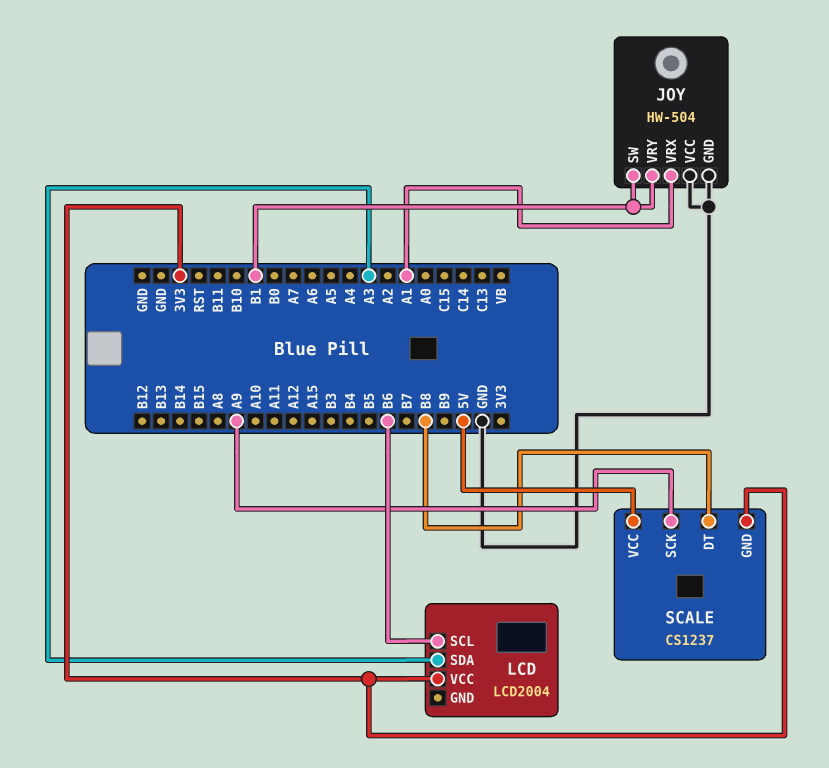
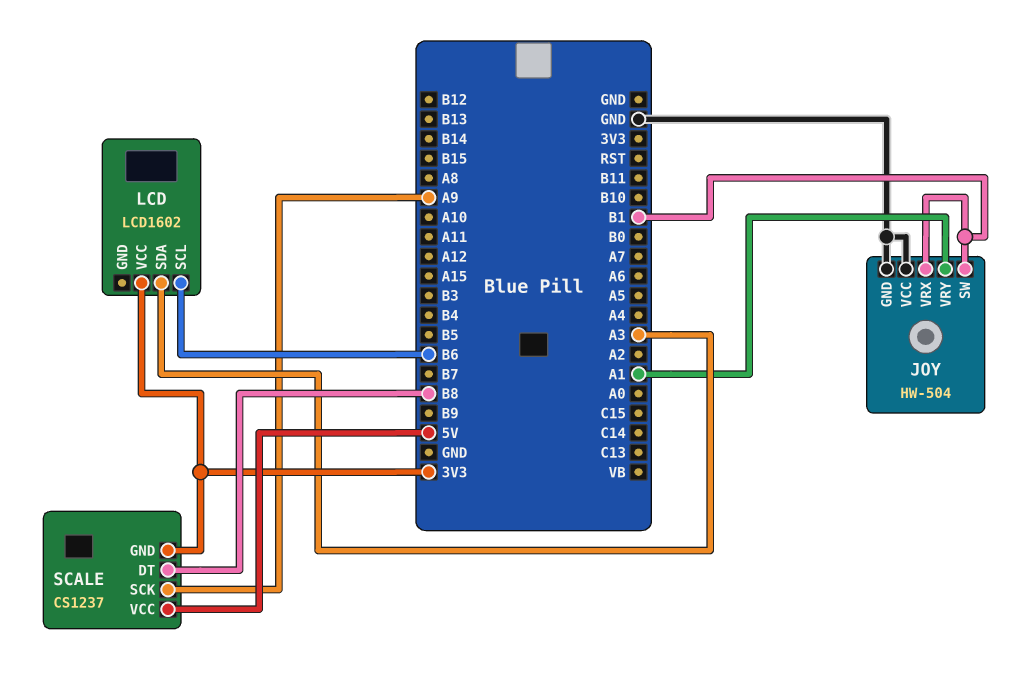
JOY pin VRX: A1 -> B1
JOY pin VRY: B1 -> A1
LCD: LCD2004 -> LCD1602

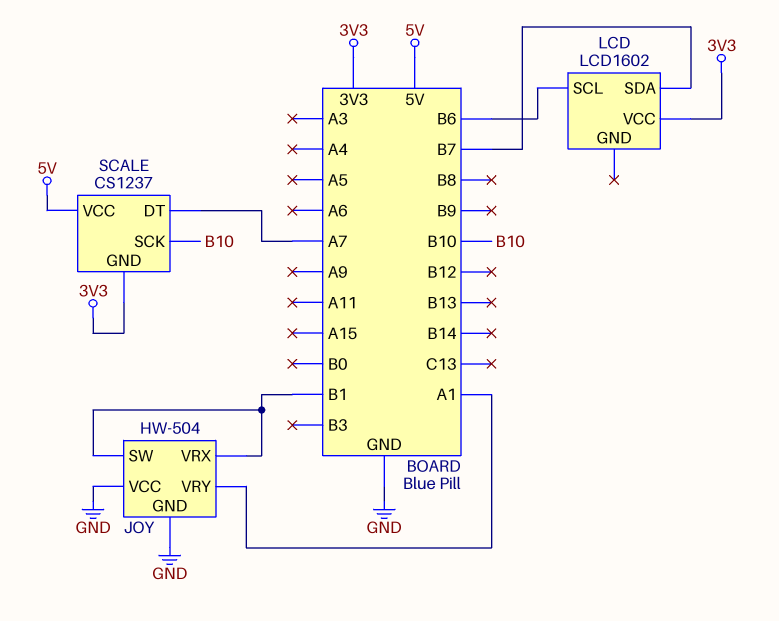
LCD pin SDA: A3 -> B7
SCALE pin DT: B8 -> A7
SCALE pin SCK: A9 -> B10

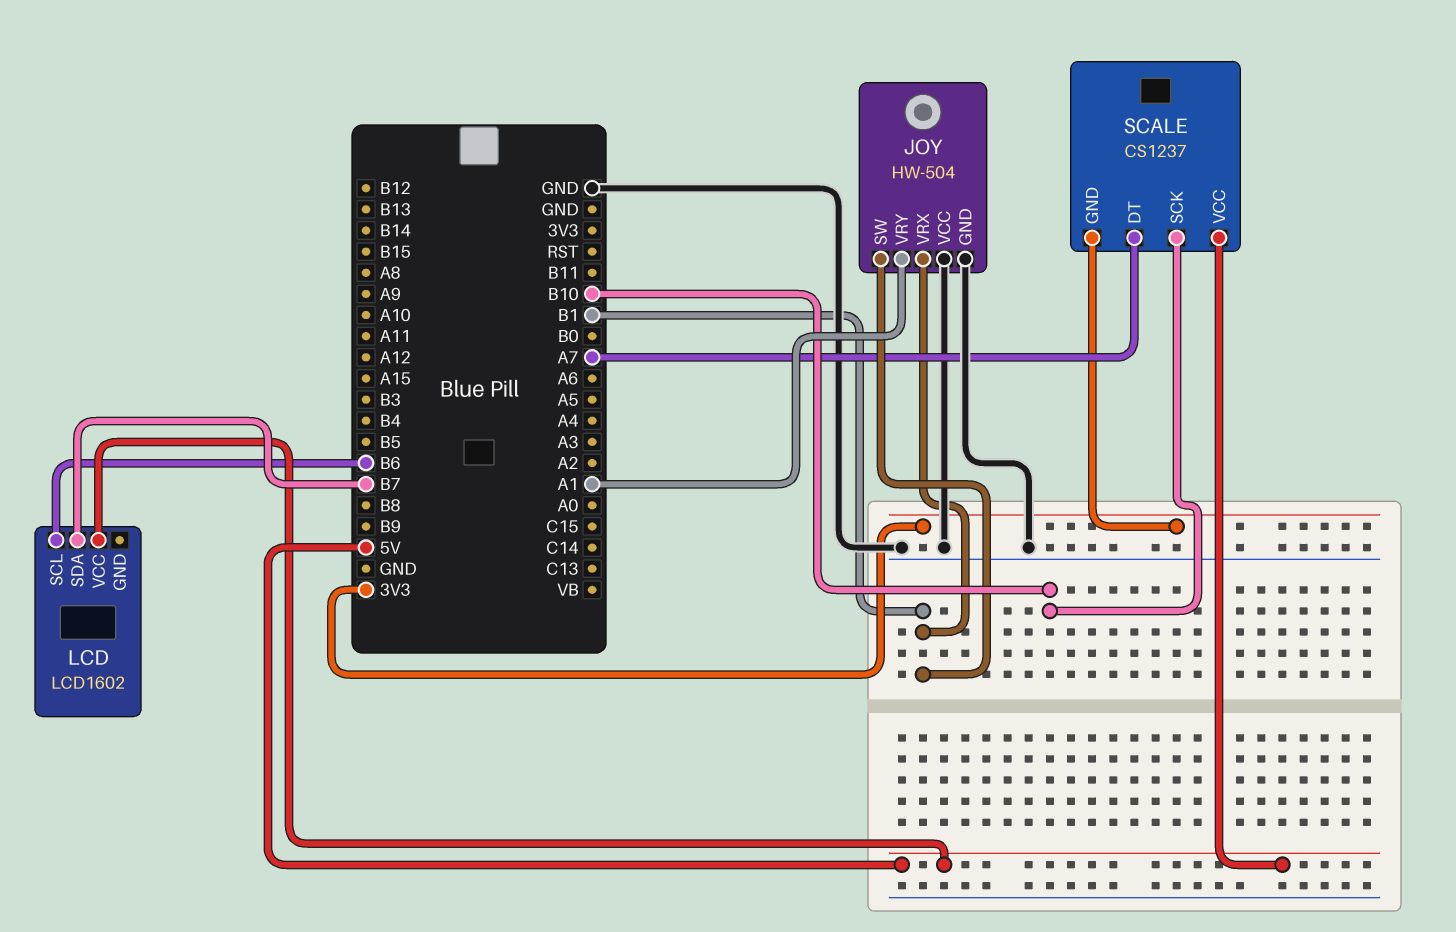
LCD pin VCC: 3V3 -> 5V

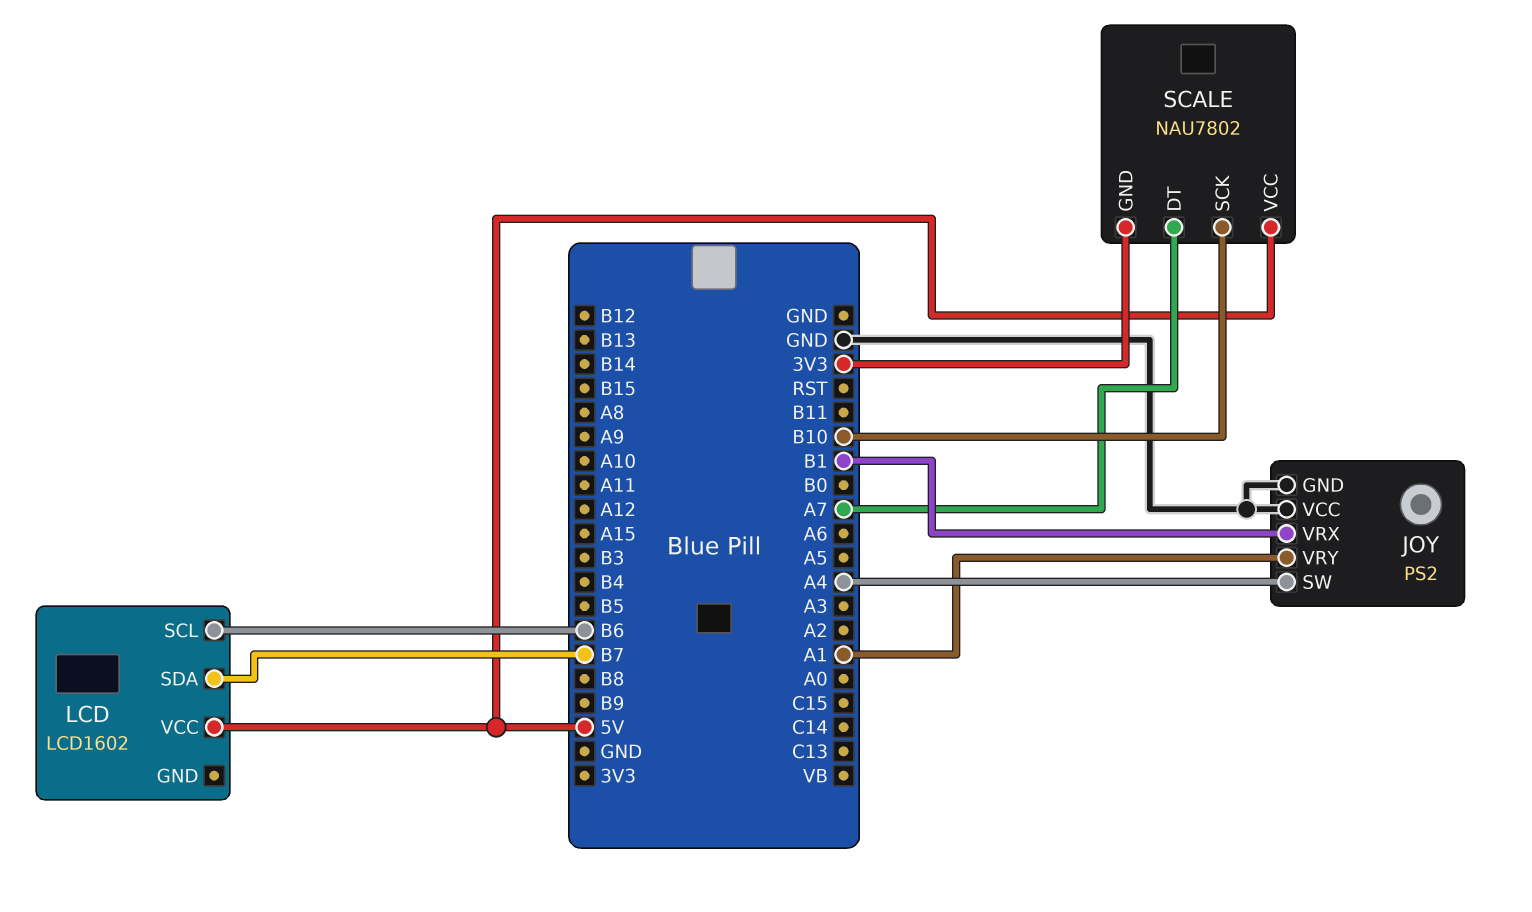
JOY: HW-504 -> PS2
JOY pin SW: B1 -> A4
SCALE: CS1237 -> NAU7802

